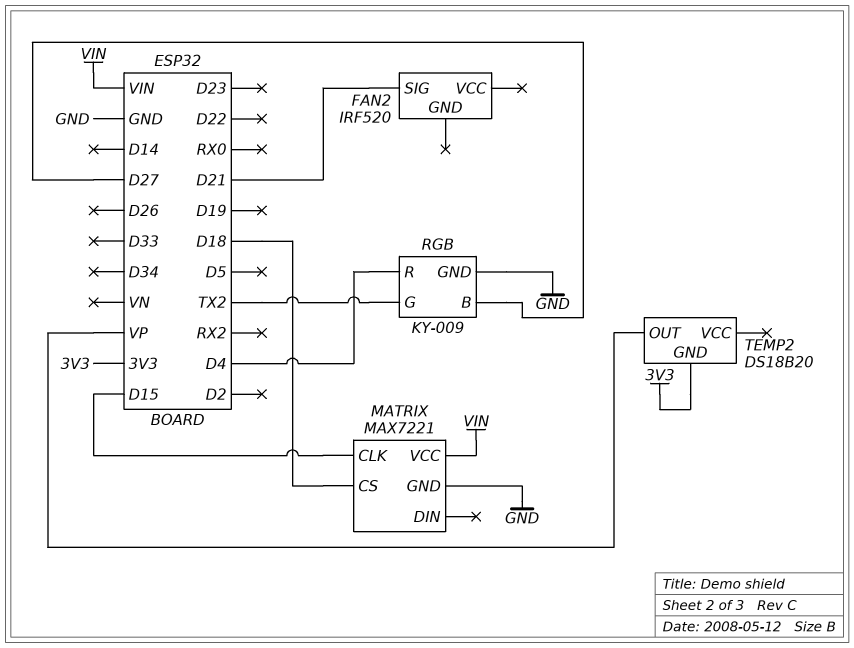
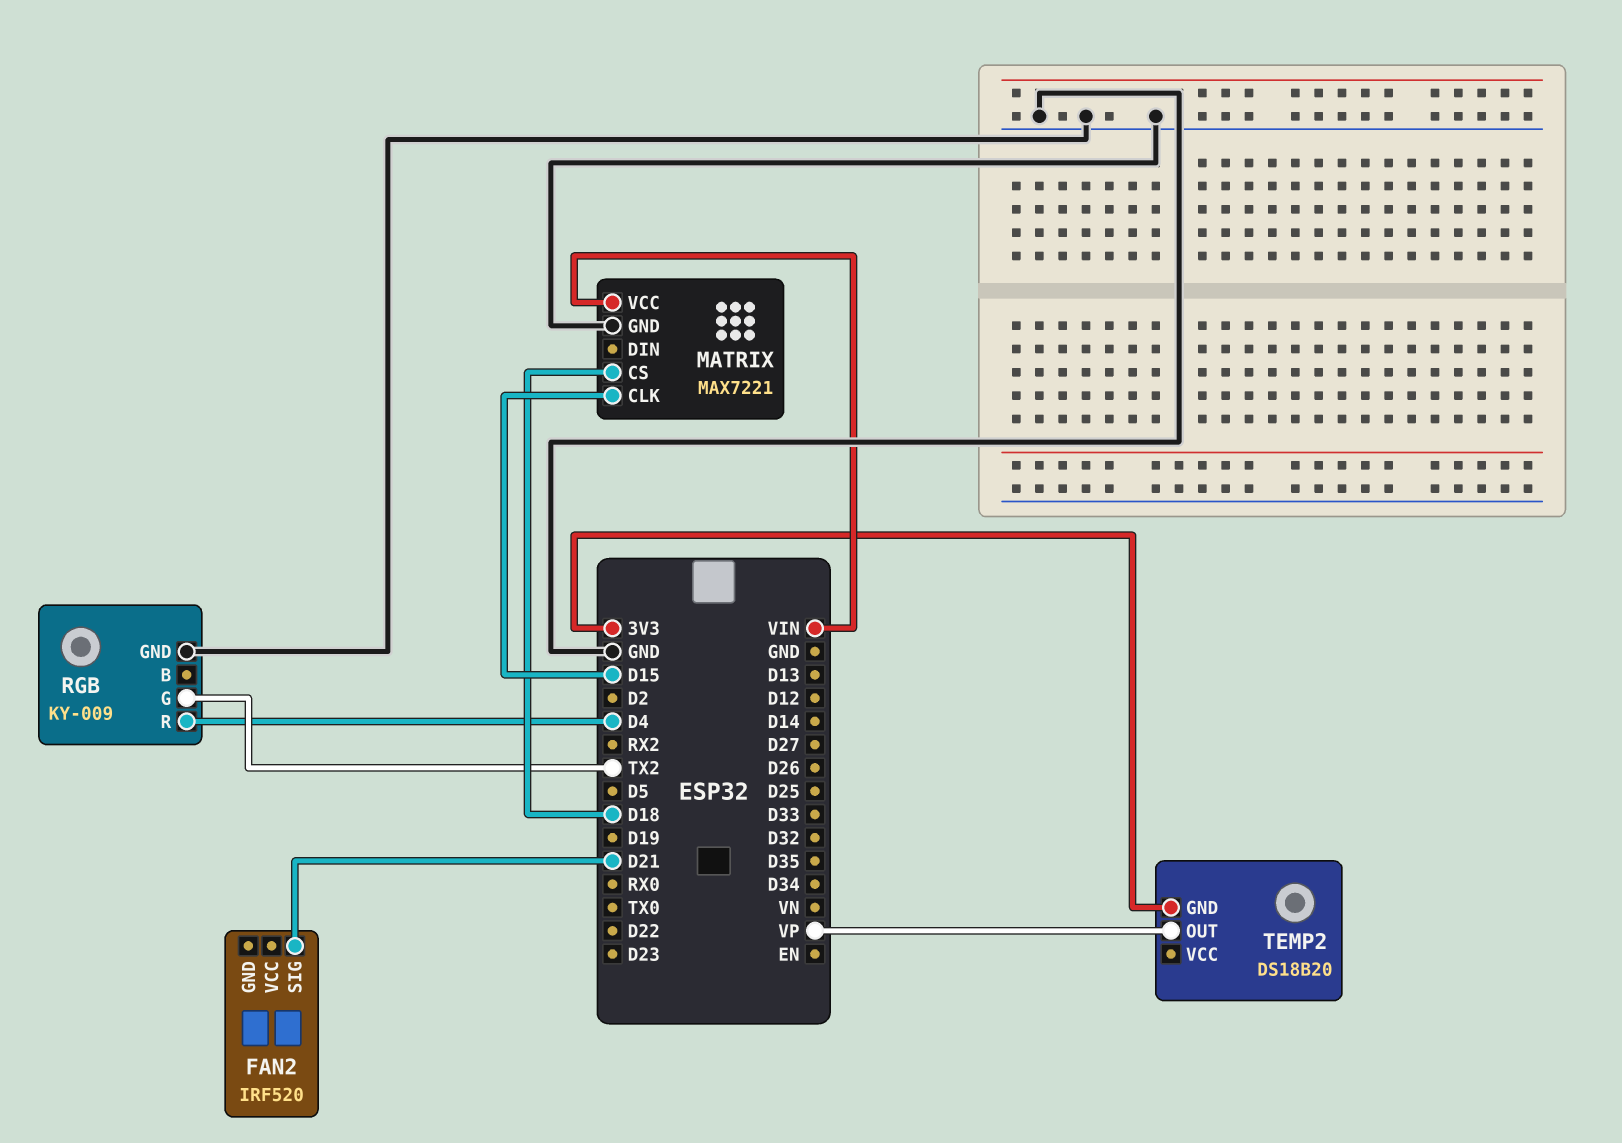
RGB pin B: D27 -> none

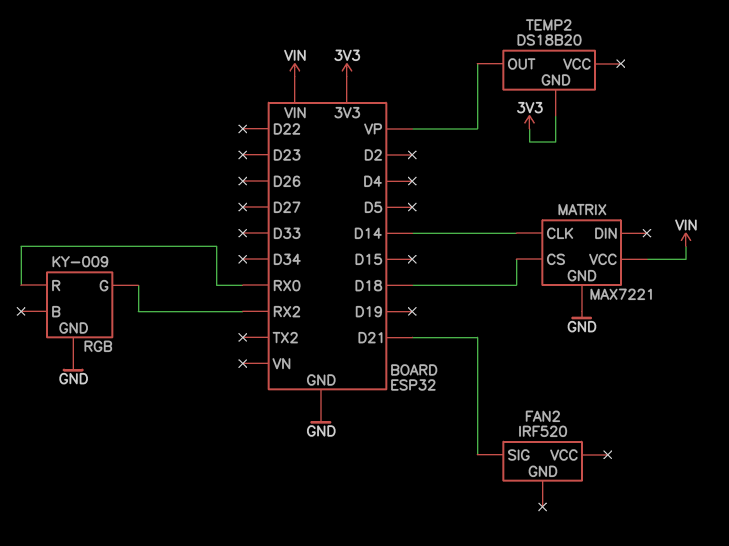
MATRIX pin CLK: D15 -> D14
RGB pin G: TX2 -> RX2
RGB pin R: D4 -> RX0

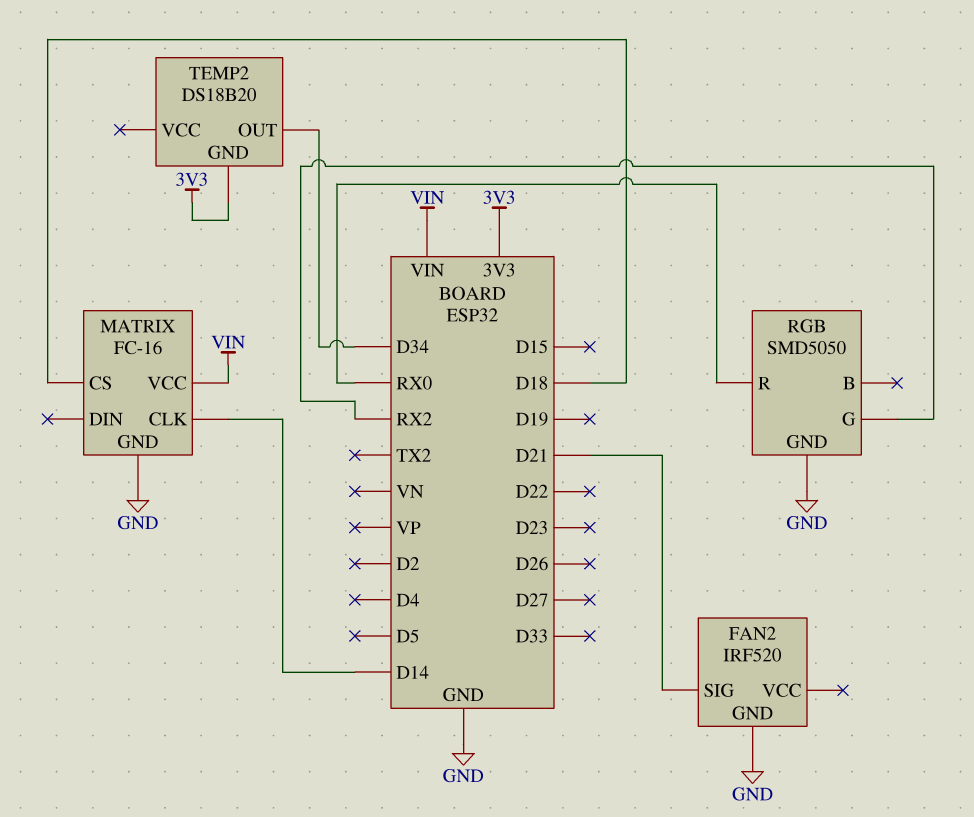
FAN2 pin GND: none -> GND
MATRIX: MAX7221 -> FC-16
RGB: KY-009 -> SMD5050
TEMP2 pin OUT: VP -> D34

